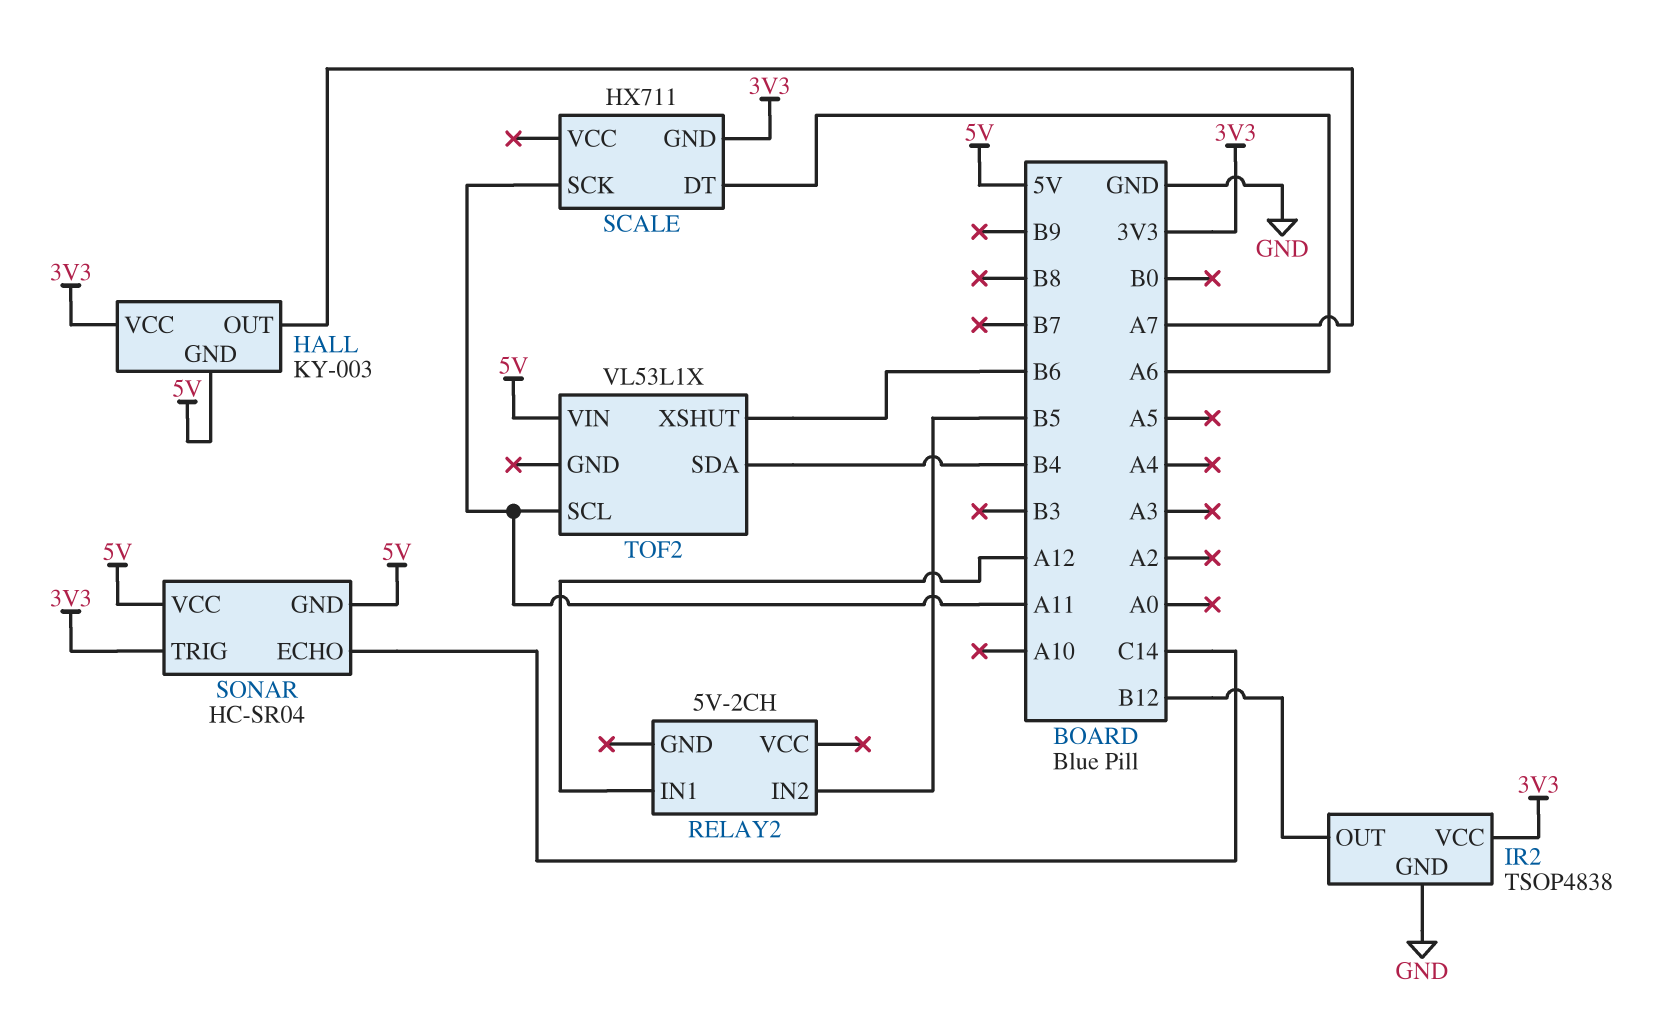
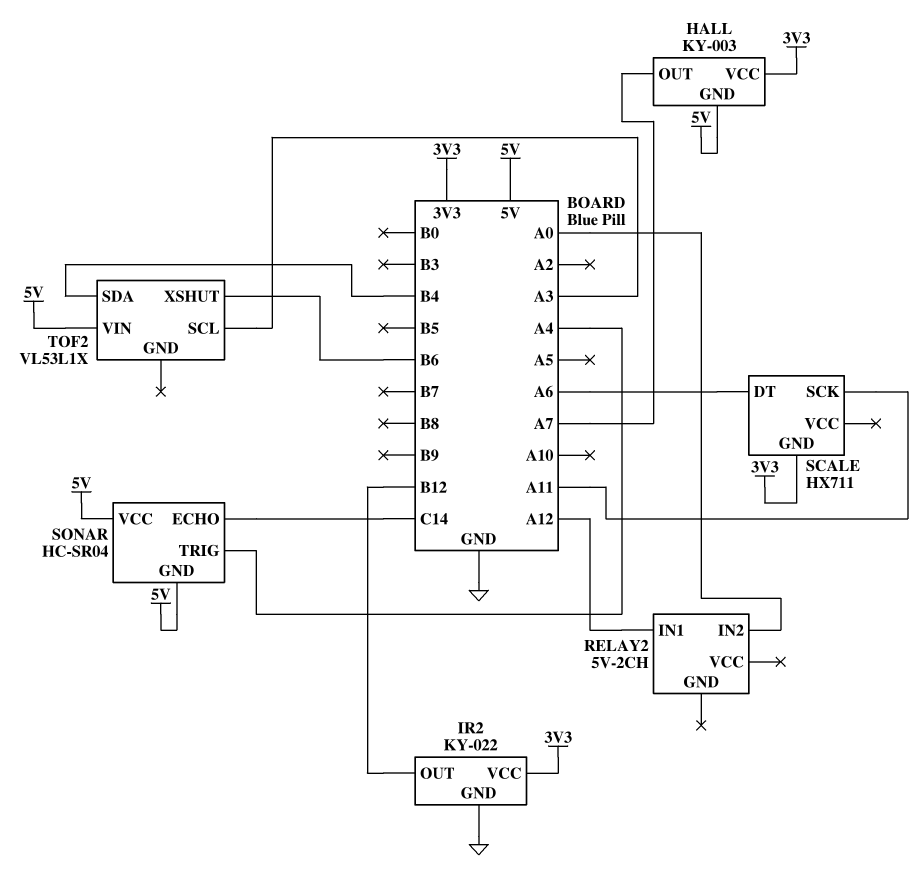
IR2: TSOP4838 -> KY-022
RELAY2 pin IN2: B5 -> A0
SONAR pin TRIG: 3V3 -> A4
TOF2 pin SCL: A11 -> A3

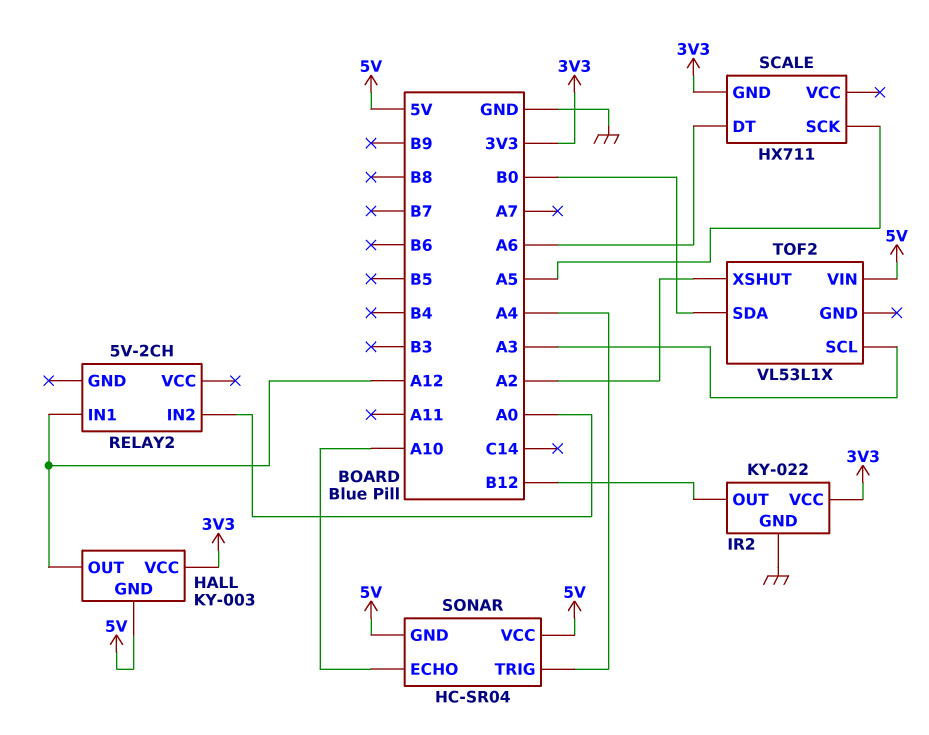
HALL pin OUT: A7 -> A12
SCALE pin SCK: A11 -> A5
SONAR pin ECHO: C14 -> A10
TOF2 pin SDA: B4 -> B0
TOF2 pin XSHUT: B6 -> A2

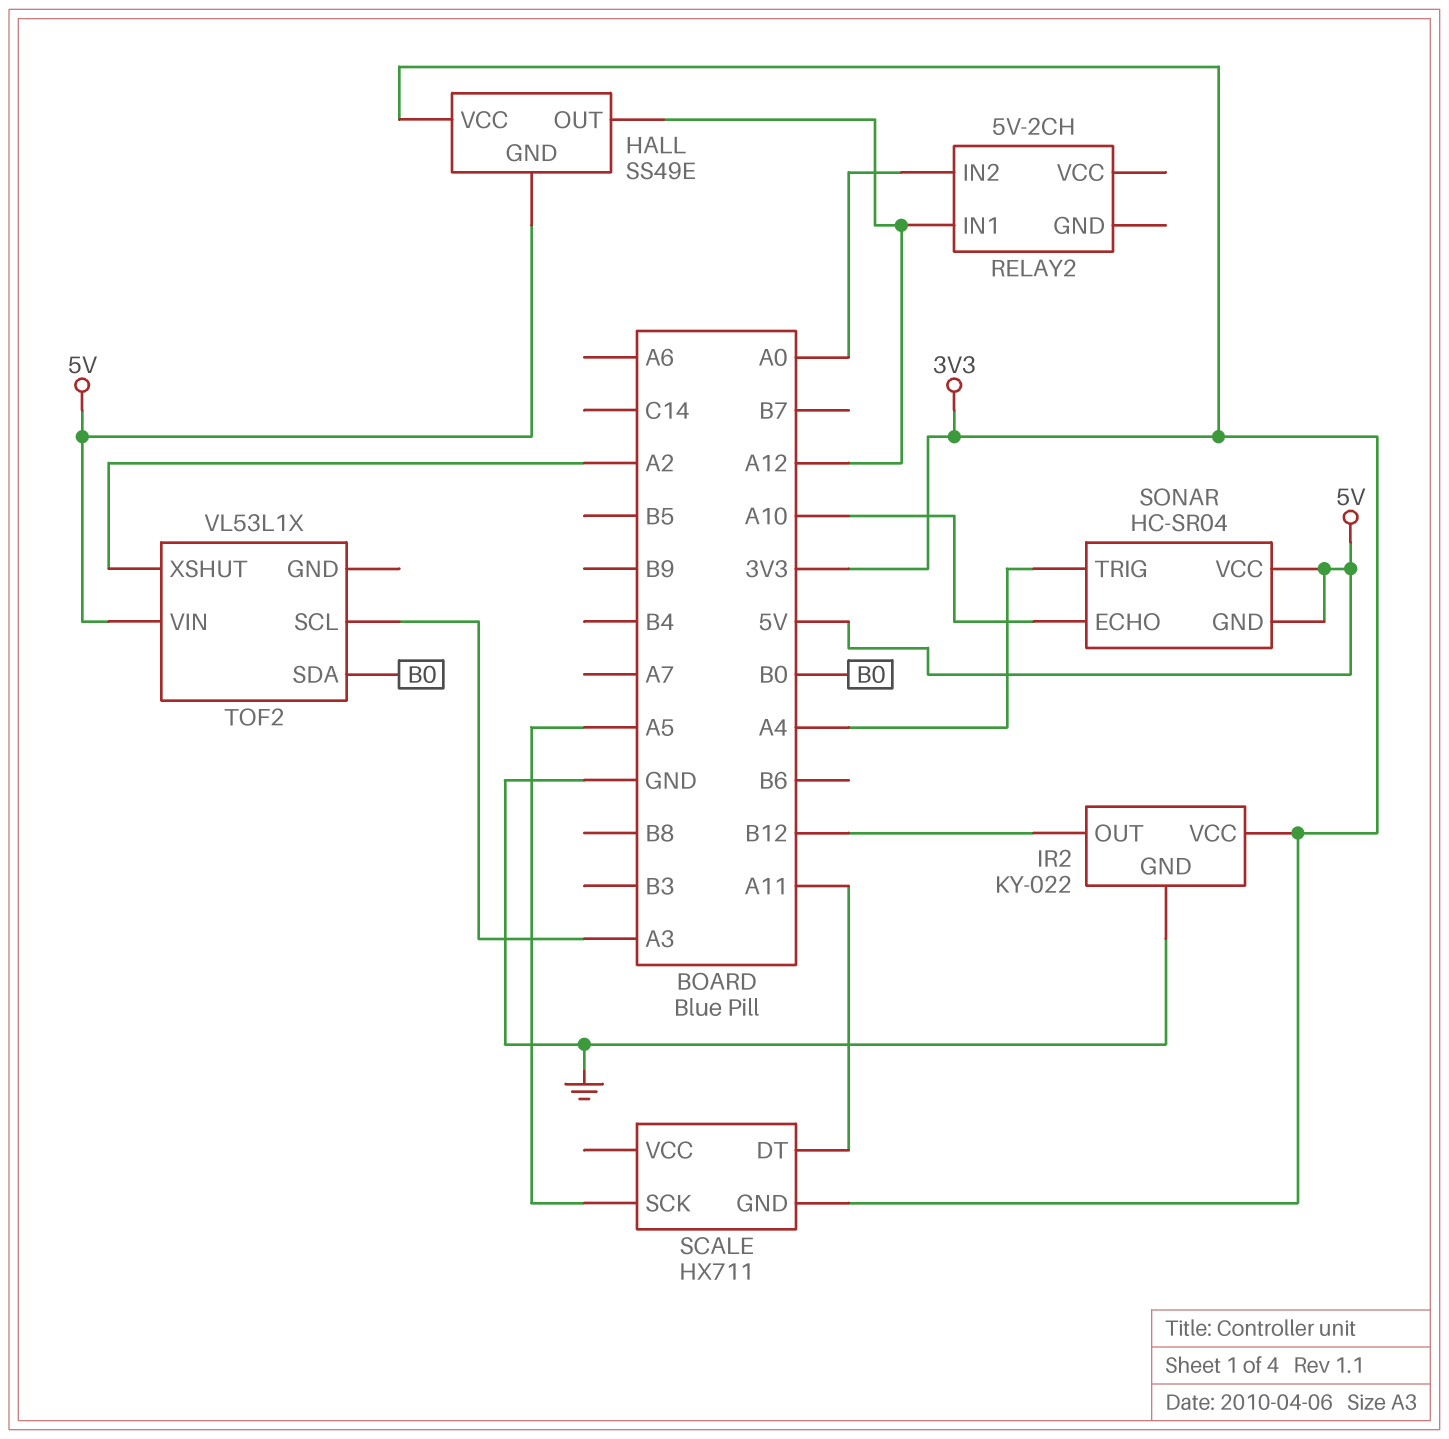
HALL: KY-003 -> SS49E
SCALE pin DT: A6 -> A11

